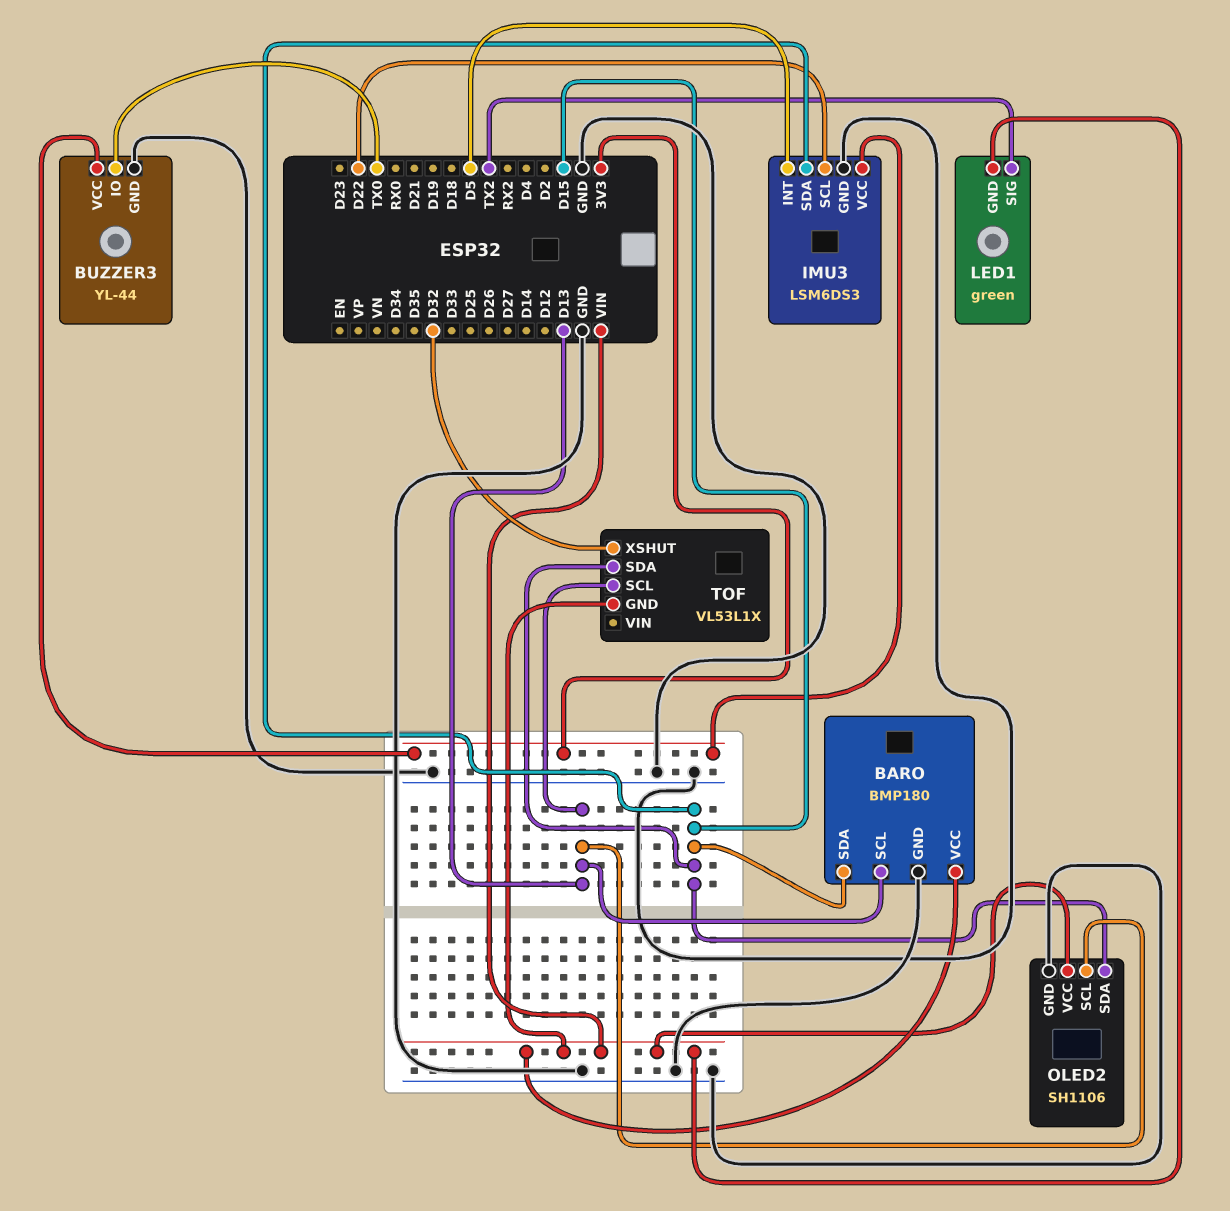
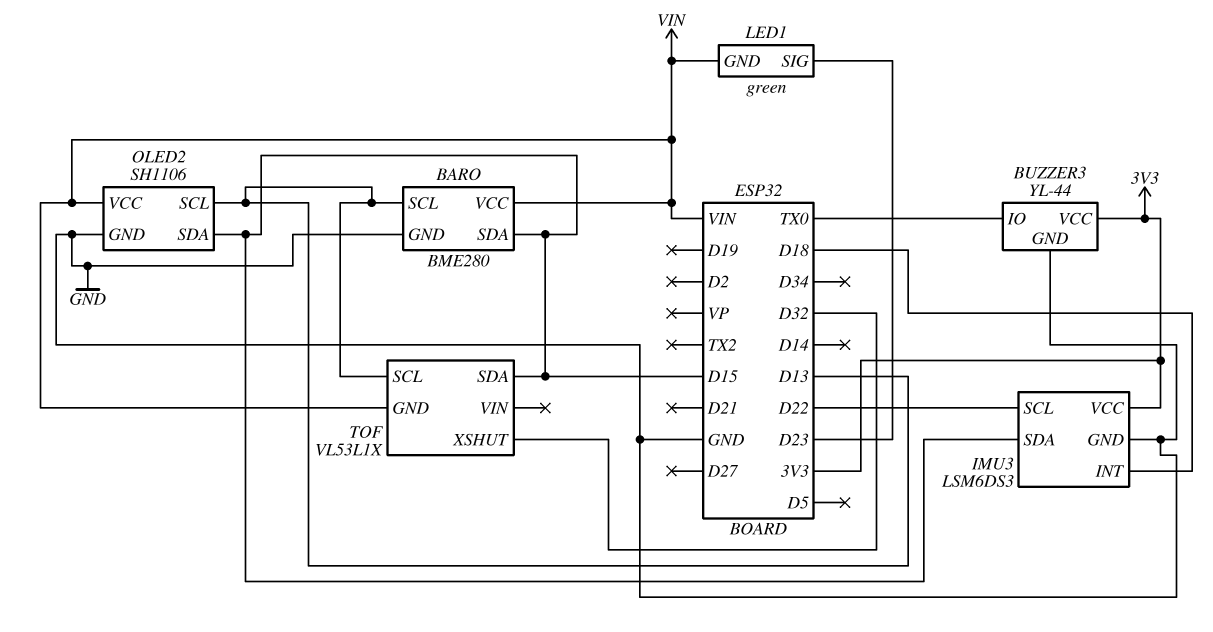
BARO: BMP180 -> BME280
IMU3 pin INT: D5 -> D18
LED1 pin SIG: TX2 -> D23

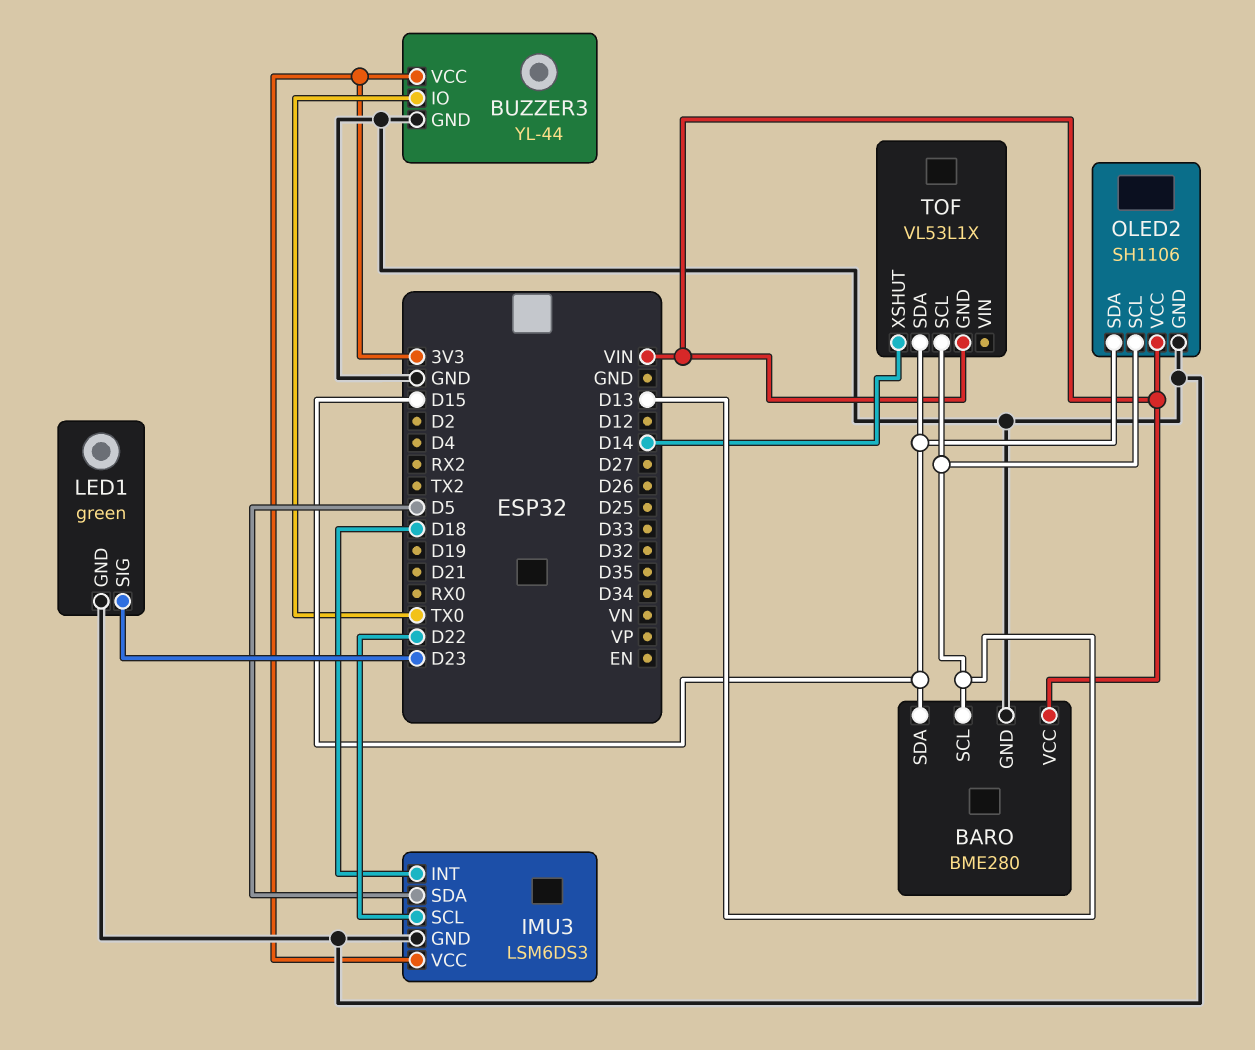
IMU3 pin SDA: D15 -> D5
LED1 pin GND: VIN -> GND
TOF pin XSHUT: D32 -> D14

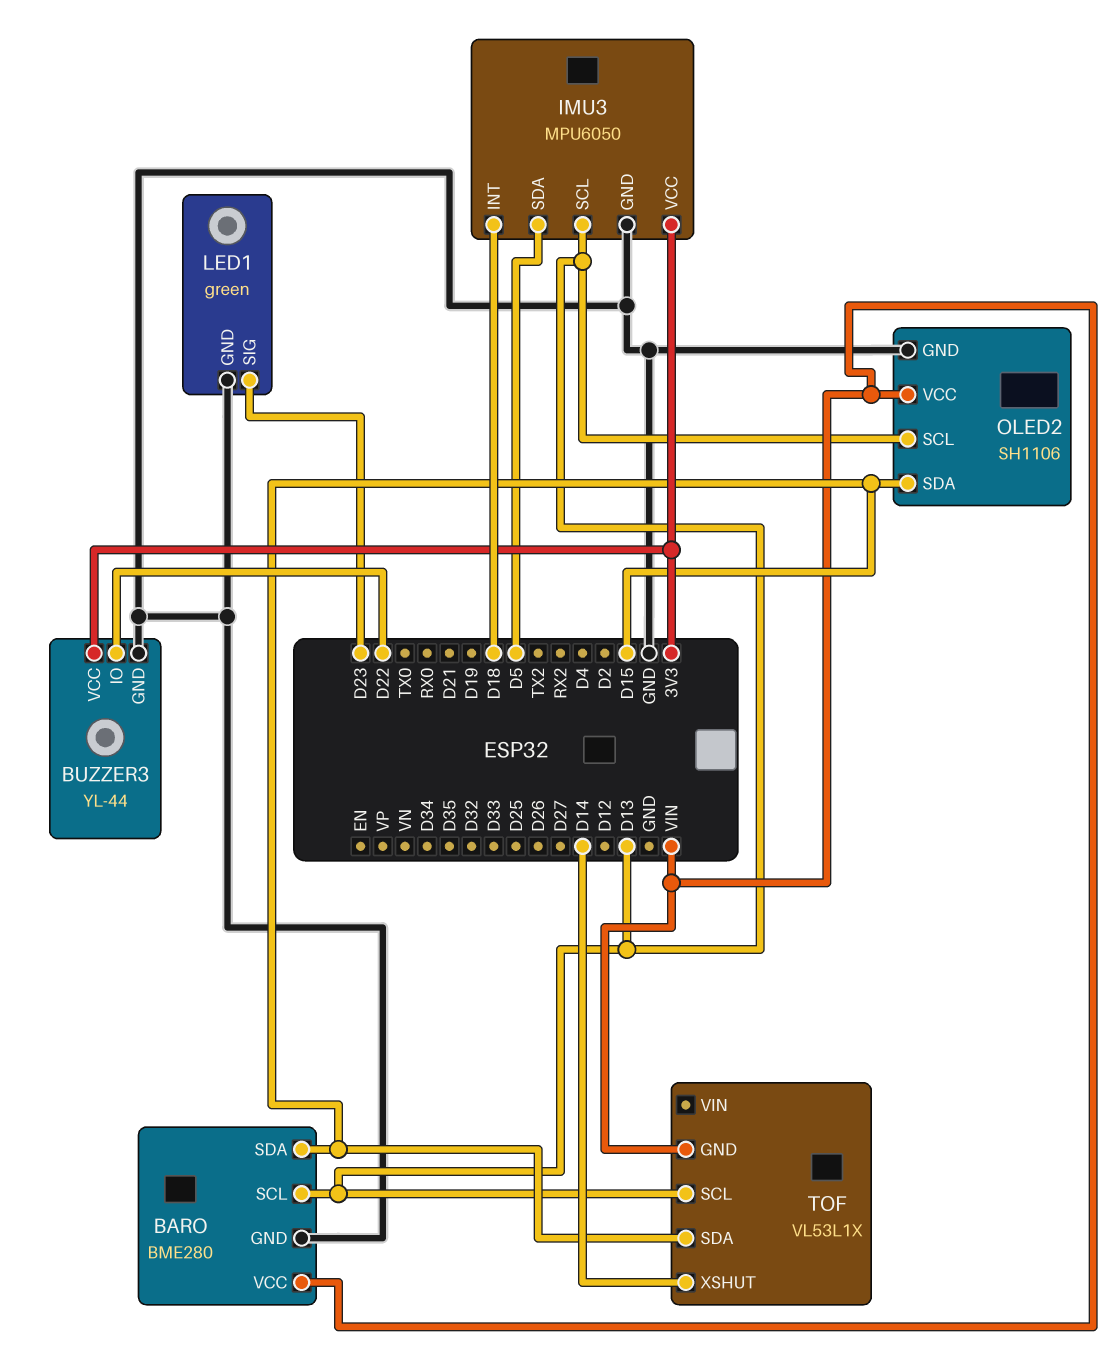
BUZZER3 pin IO: TX0 -> D22
IMU3: LSM6DS3 -> MPU6050
IMU3 pin SCL: D22 -> D13

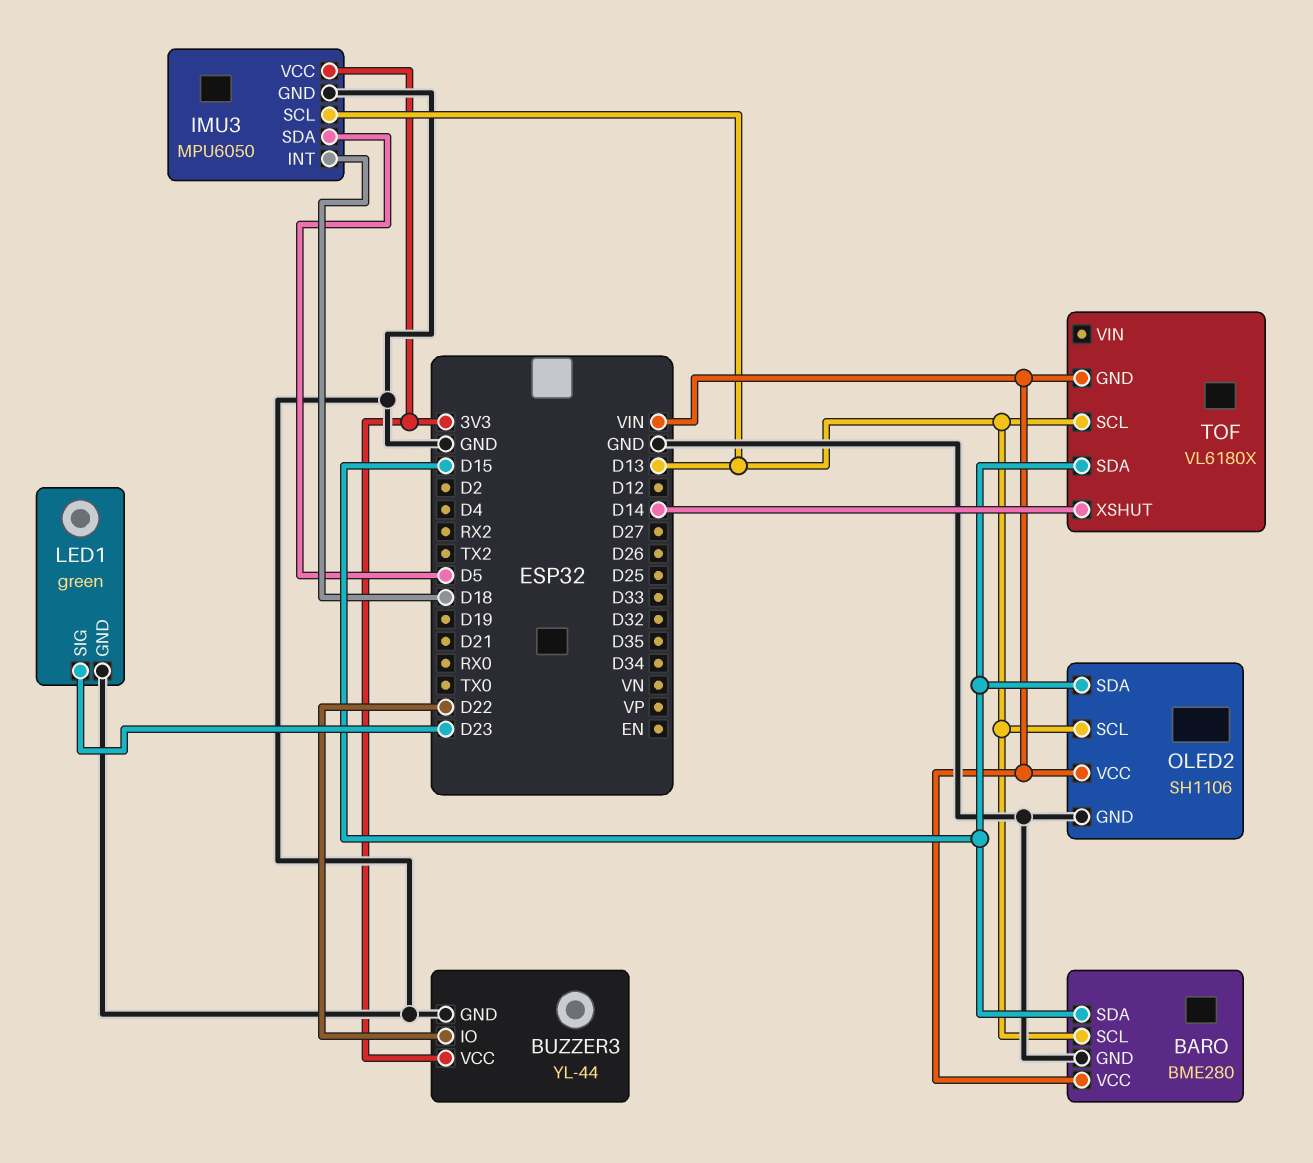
TOF: VL53L1X -> VL6180X

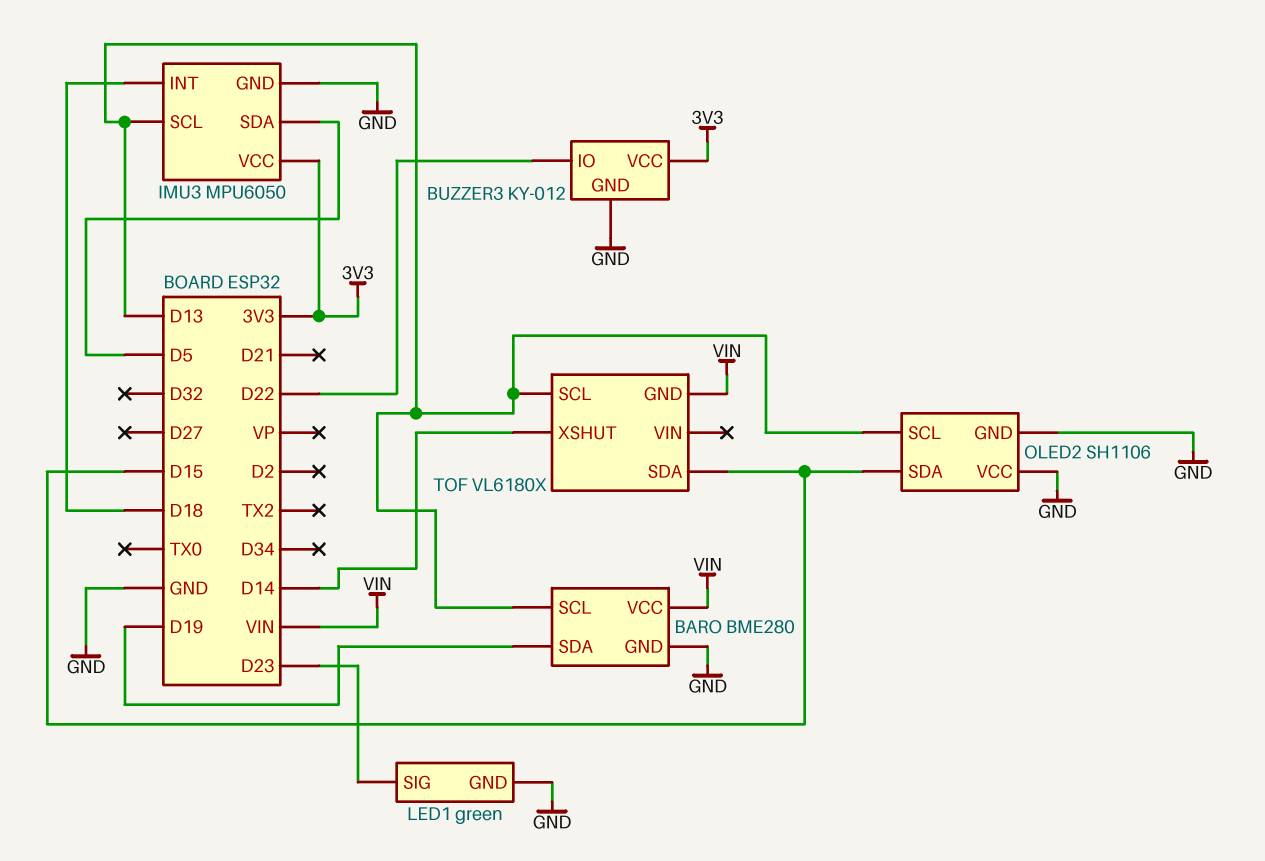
BARO pin SDA: D15 -> D19
BUZZER3: YL-44 -> KY-012
OLED2 pin VCC: VIN -> GND

